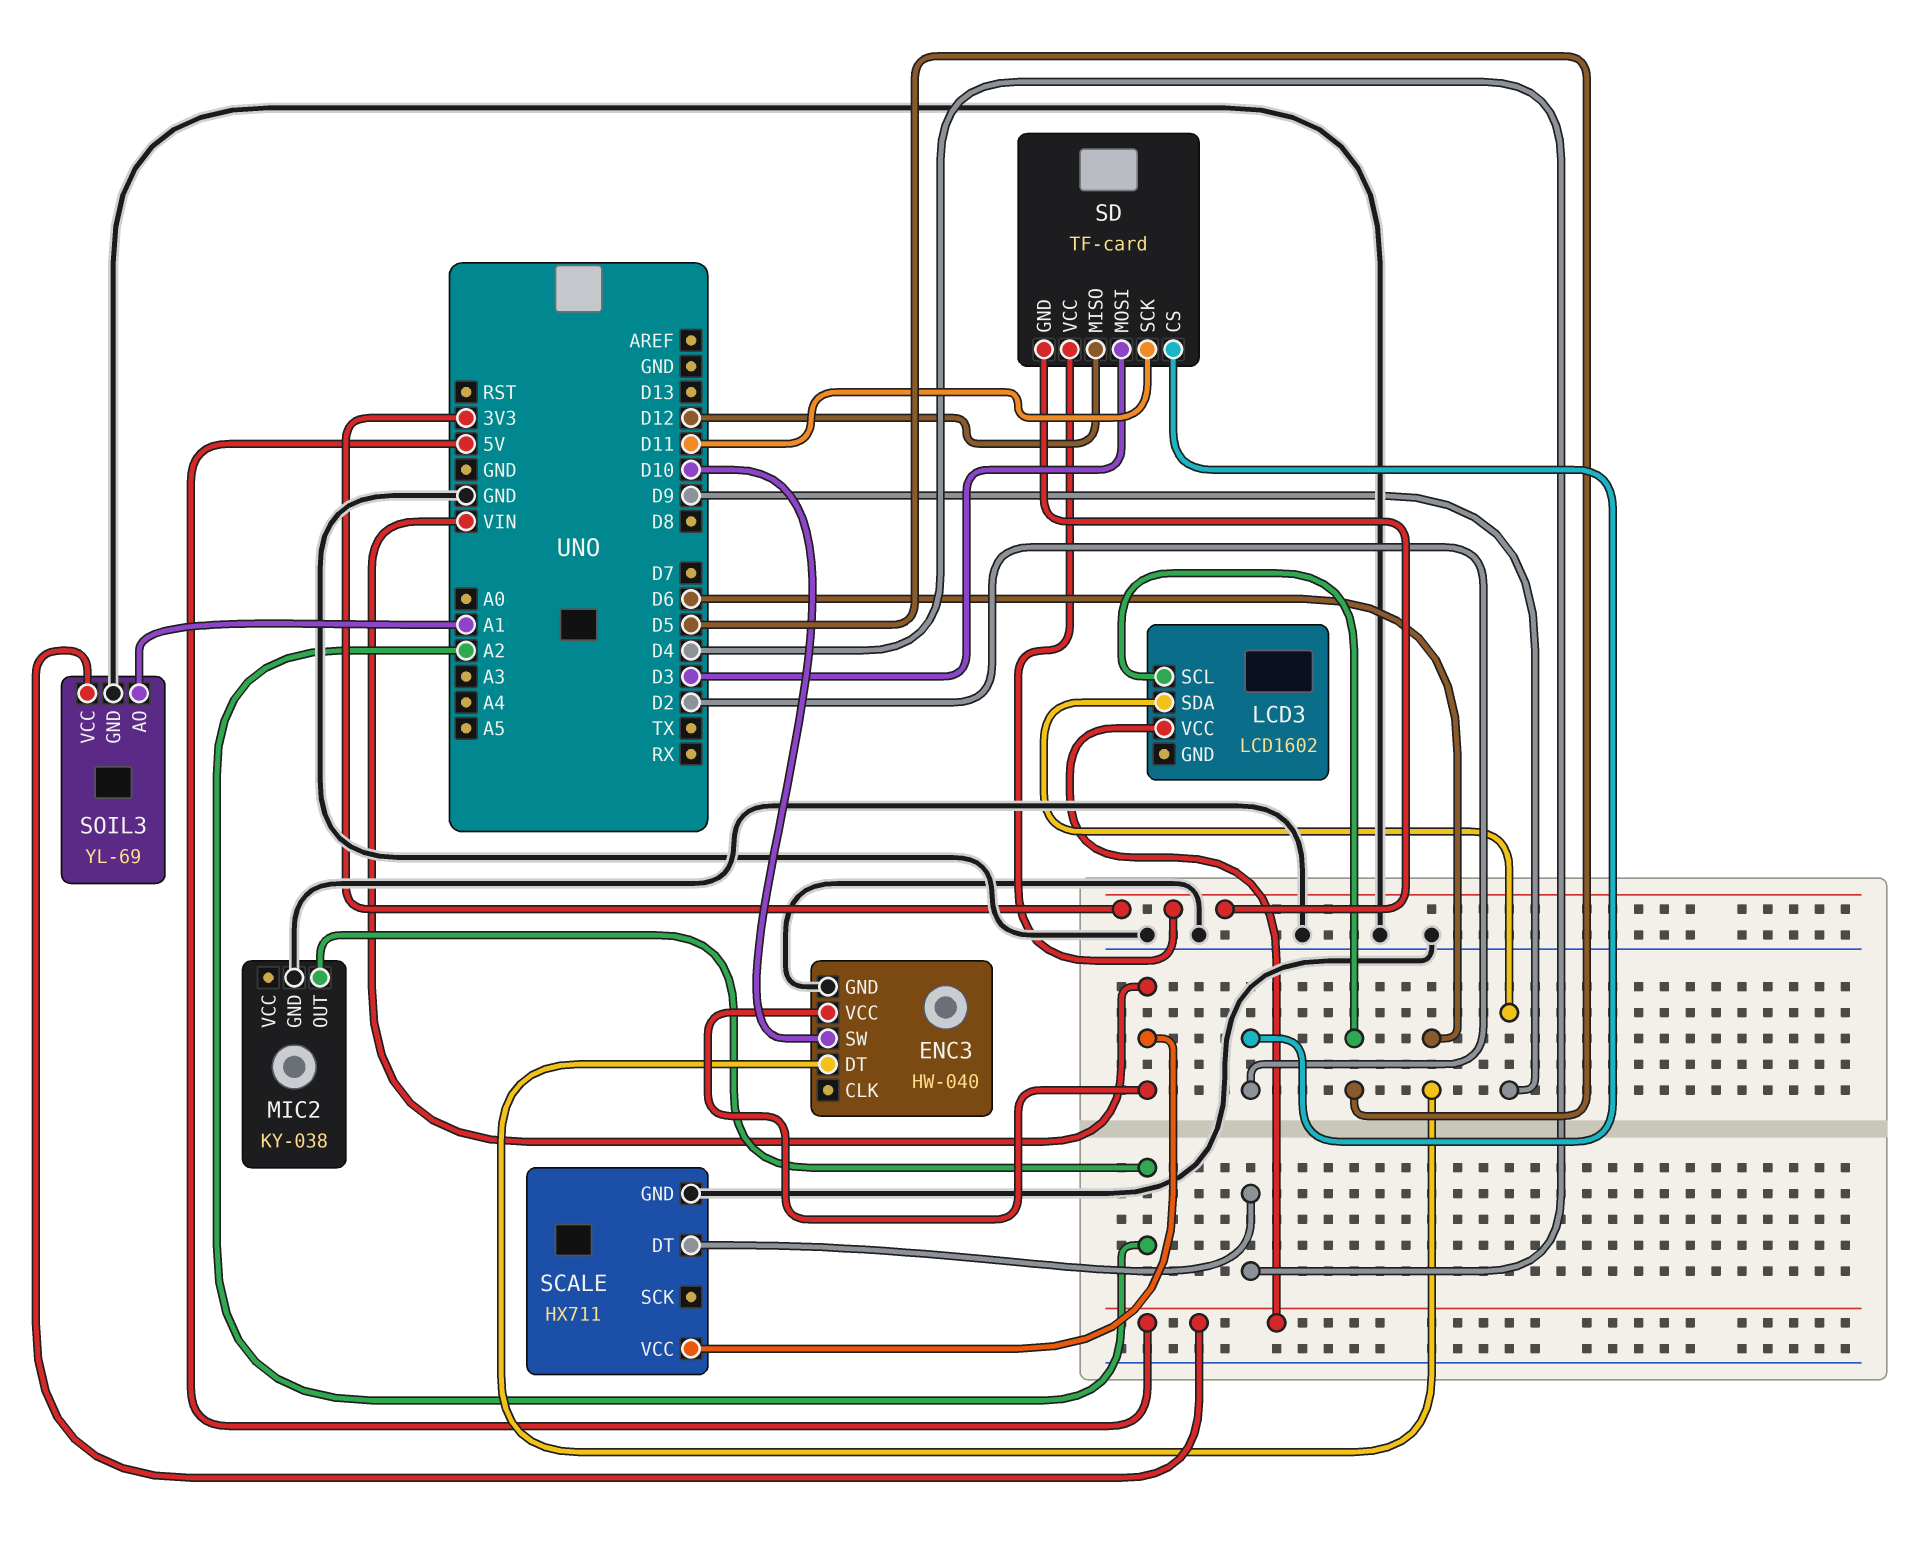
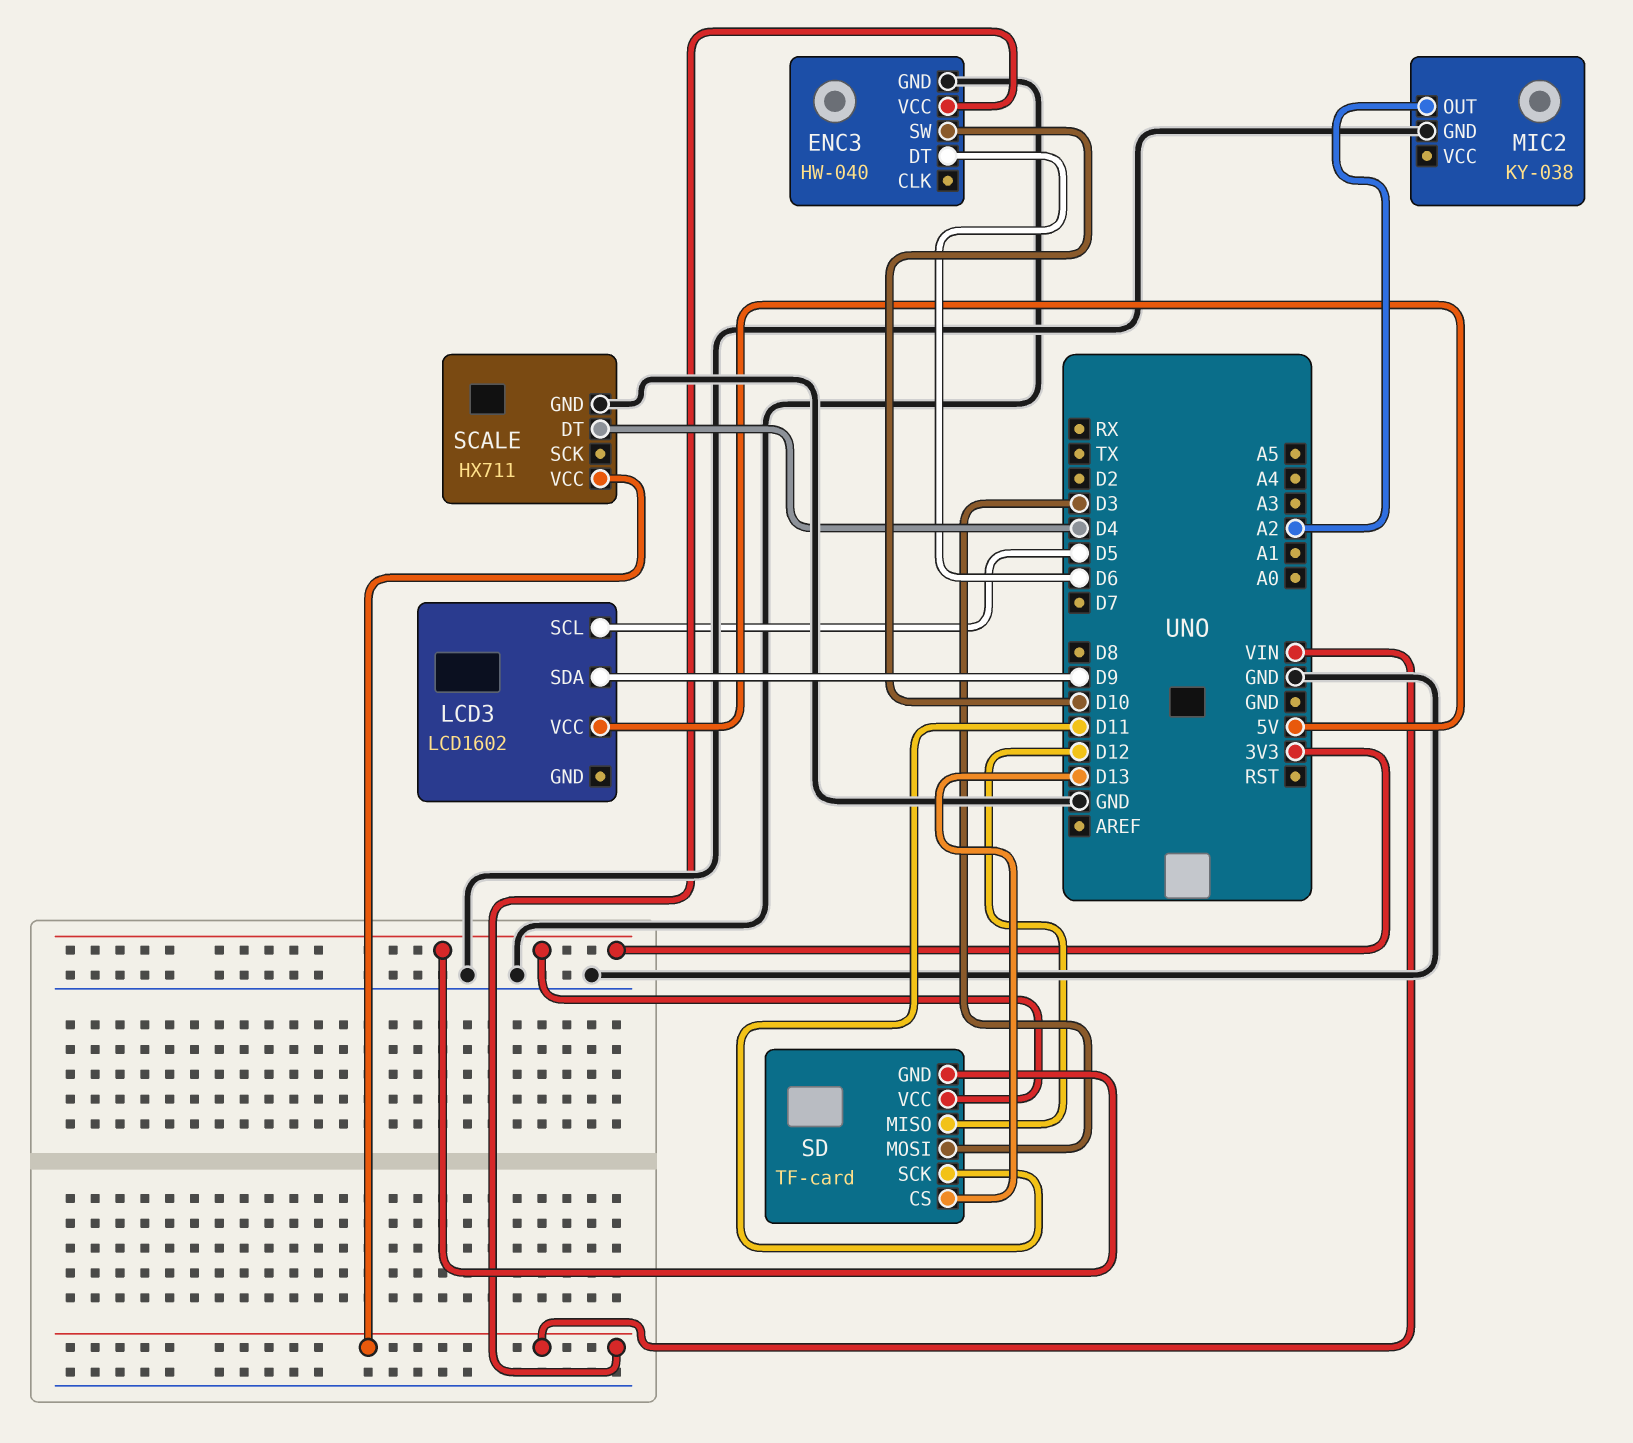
SD pin CS: D2 -> D13
SOIL3: YL-69 -> none
SOIL3 pin AO: A1 -> none
SOIL3 pin GND: GND -> none
SOIL3 pin VCC: 5V -> none

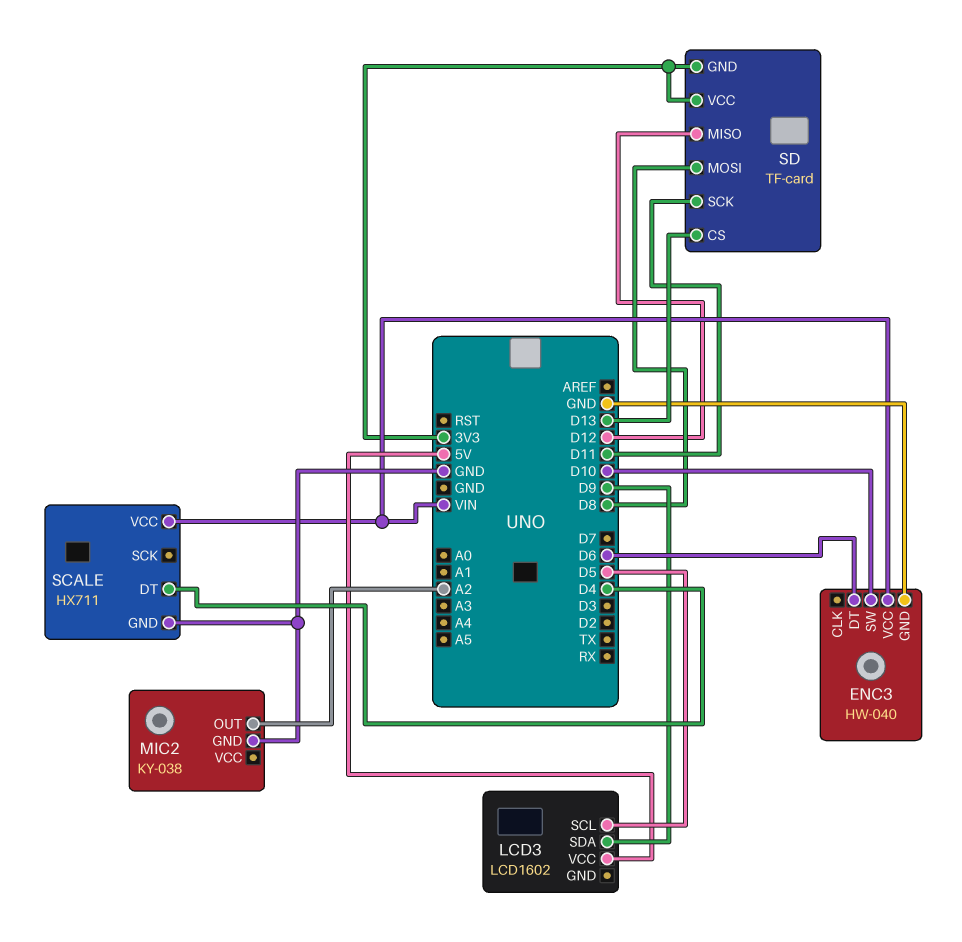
SD pin MOSI: D3 -> D8

